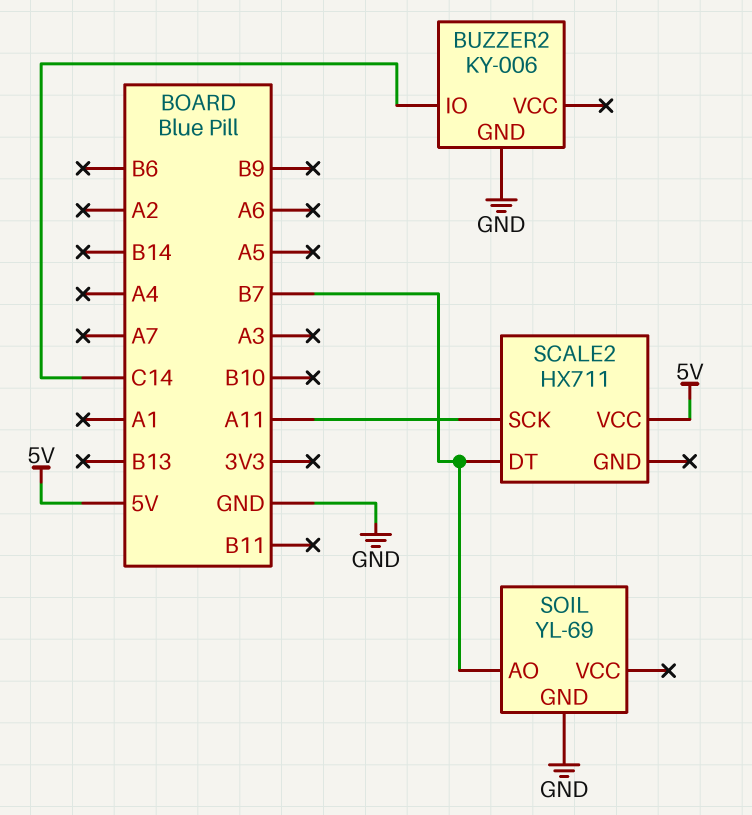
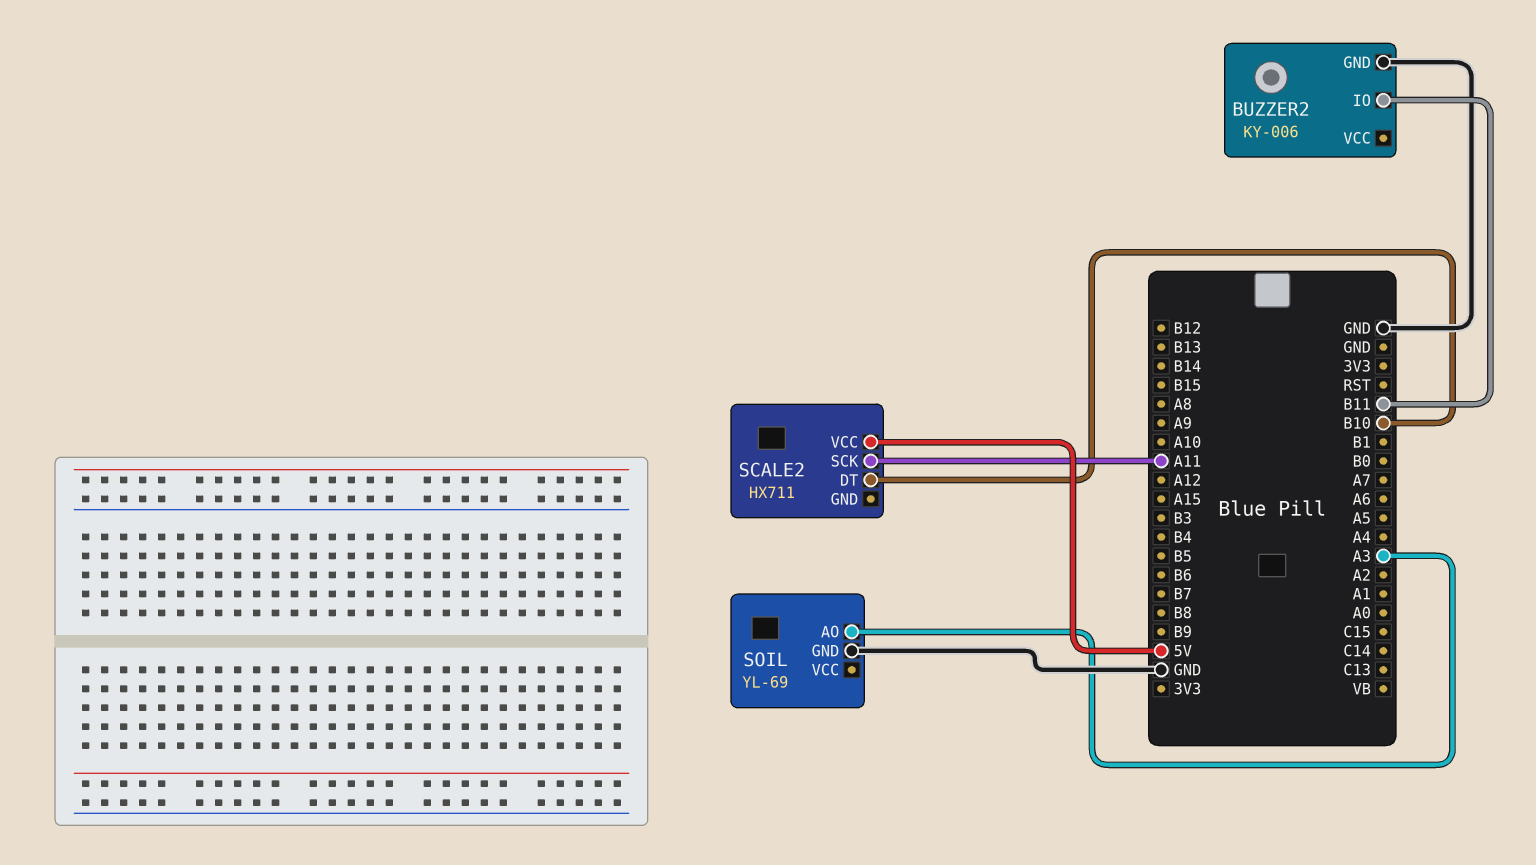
BUZZER2 pin IO: C14 -> B11
SCALE2 pin DT: B7 -> B10
SOIL pin AO: B7 -> A3

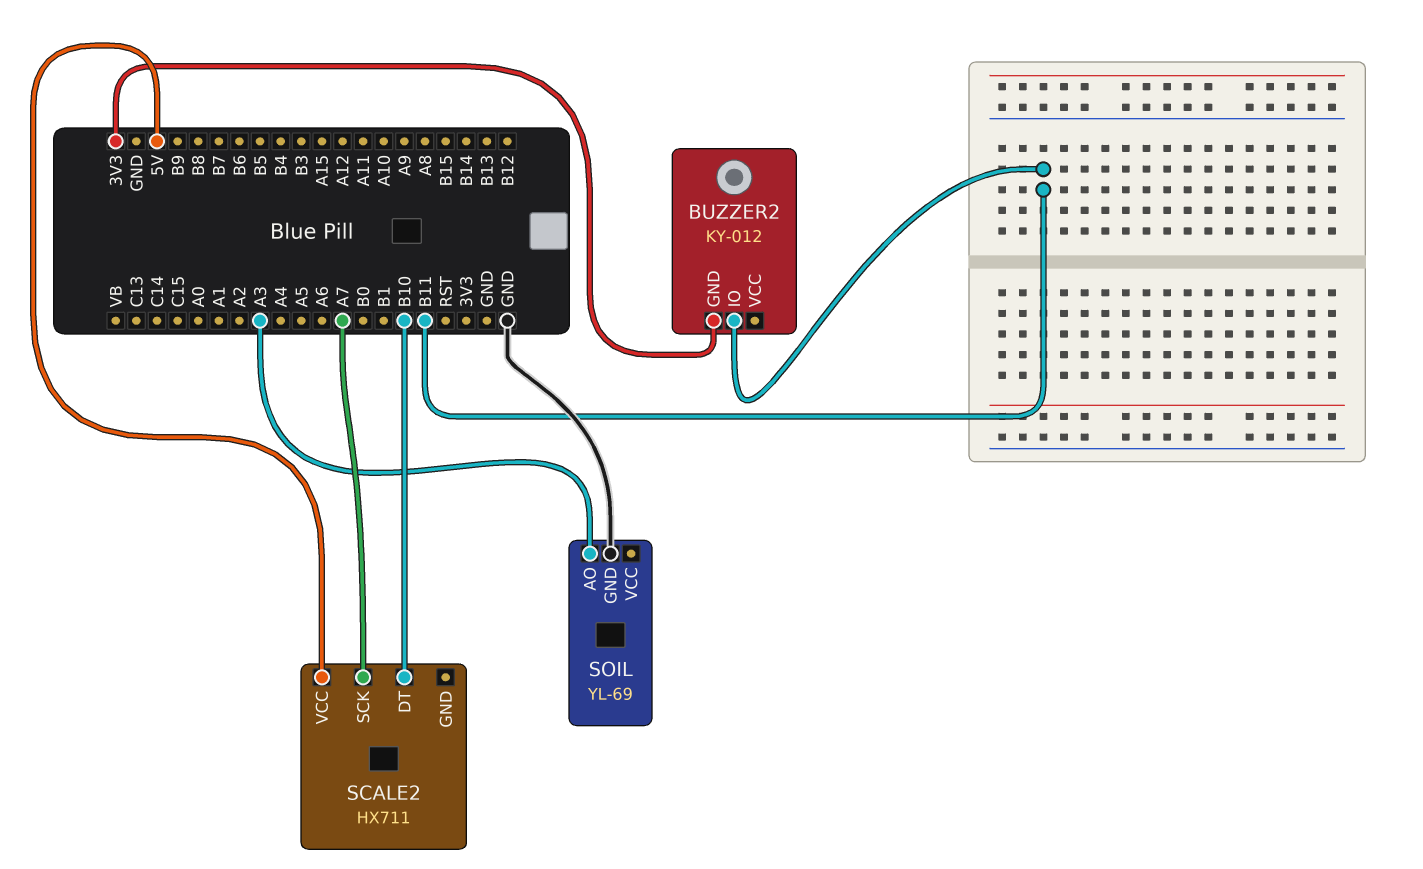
BUZZER2: KY-006 -> KY-012
BUZZER2 pin GND: GND -> 3V3
SCALE2 pin SCK: A11 -> A7

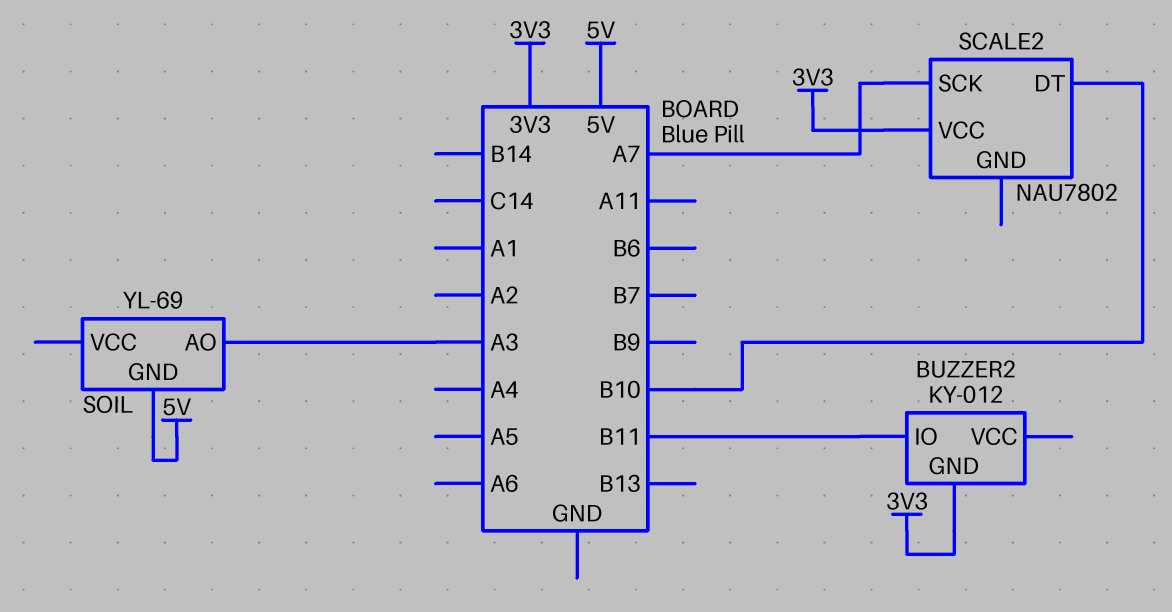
SCALE2: HX711 -> NAU7802
SCALE2 pin VCC: 5V -> 3V3
SOIL pin GND: GND -> 5V

